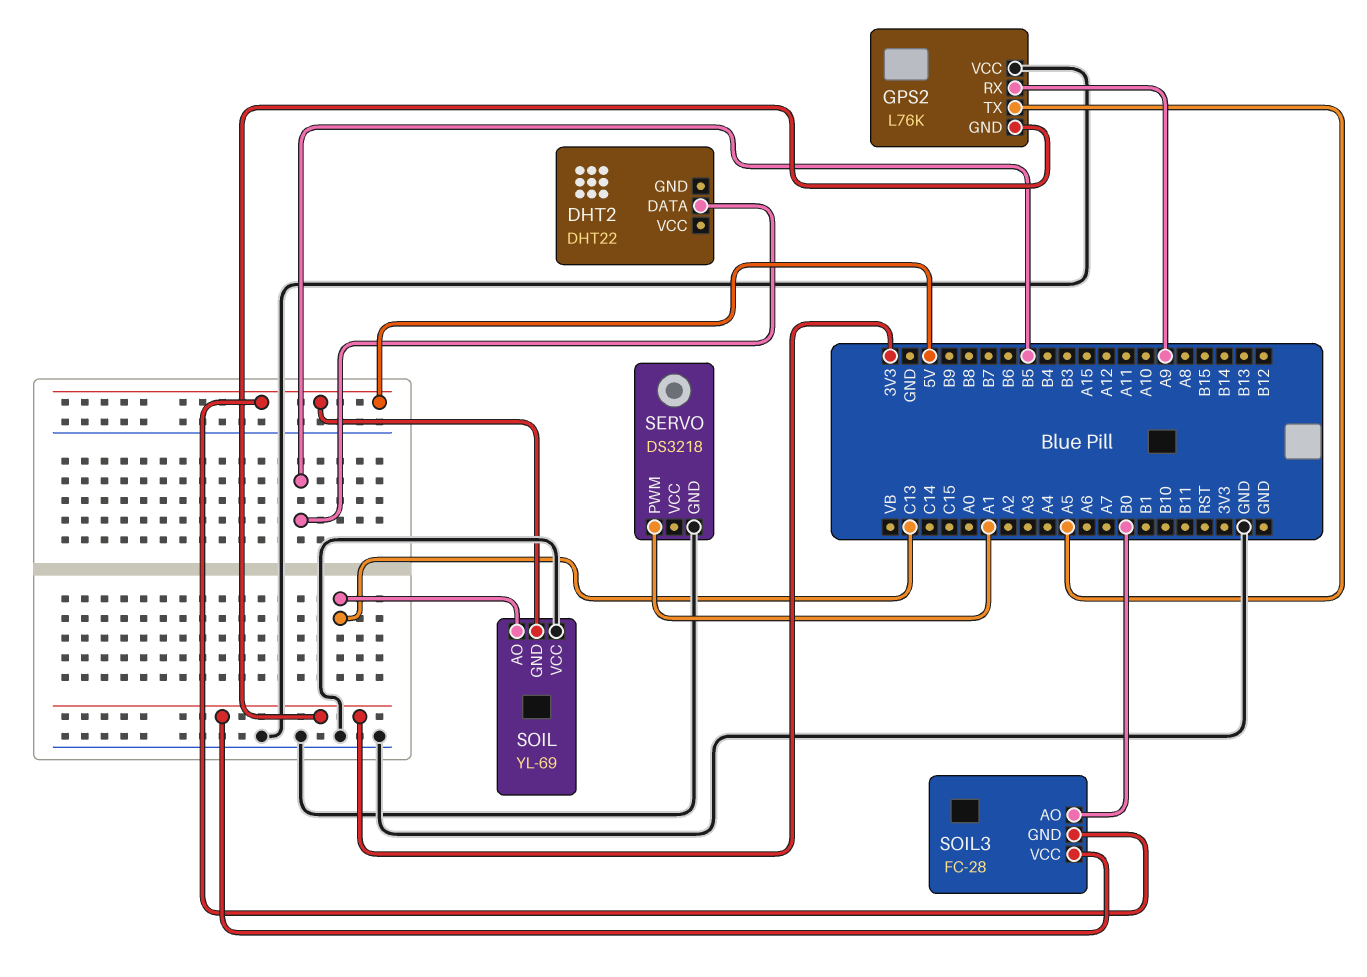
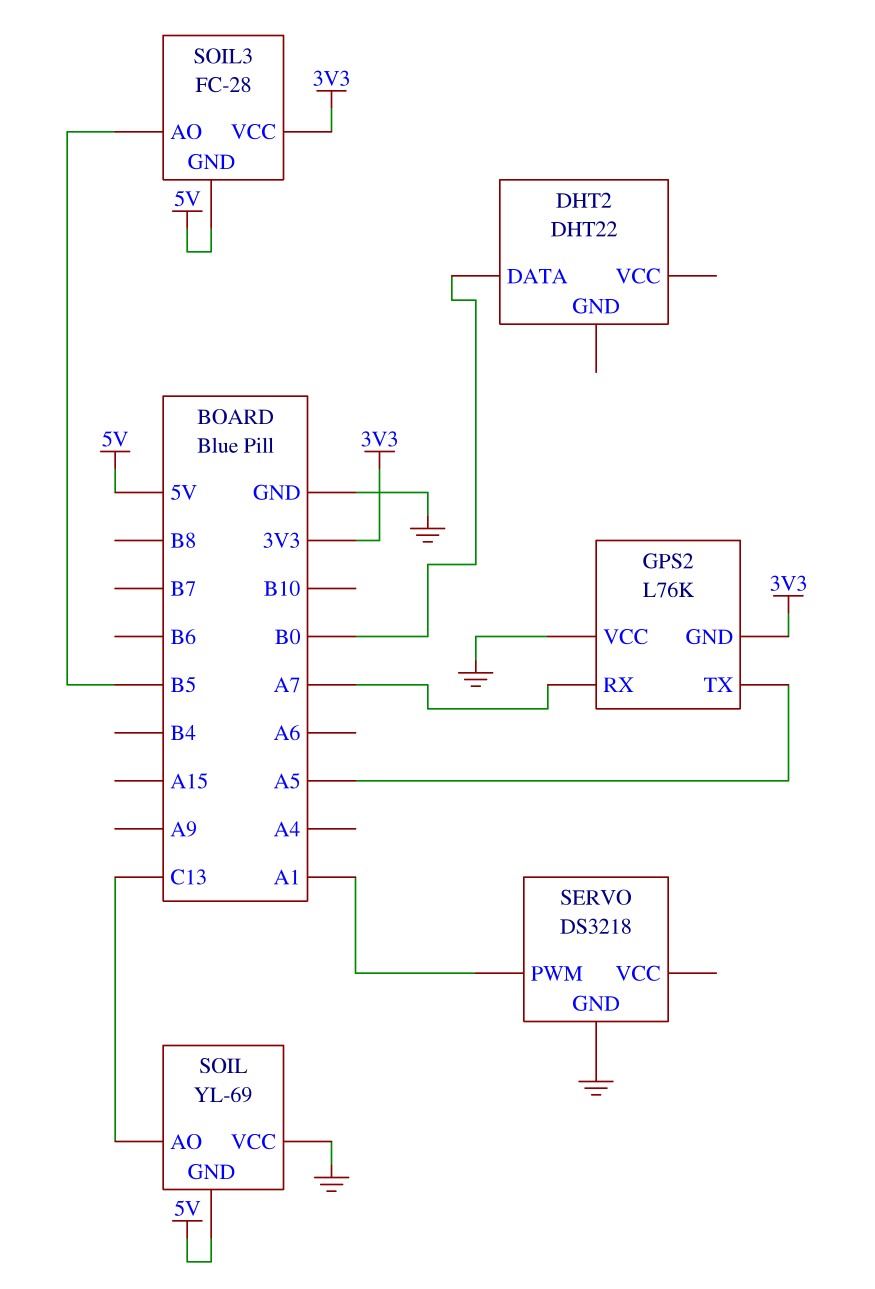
DHT2 pin DATA: B5 -> B0
GPS2 pin RX: A9 -> A7
SOIL3 pin AO: B0 -> B5

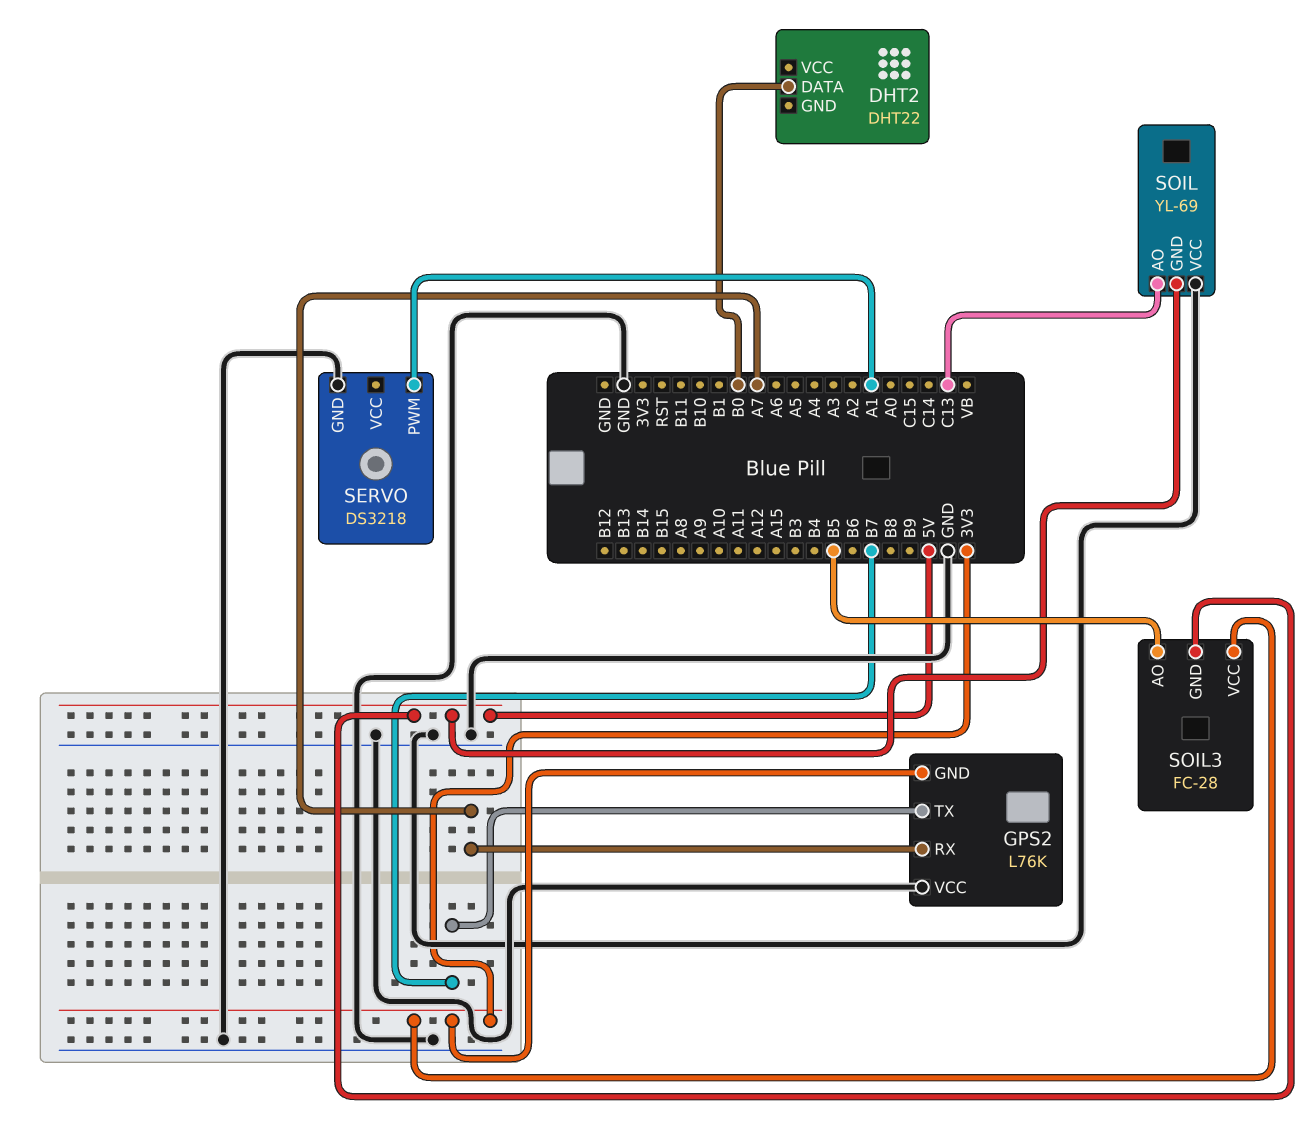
GPS2 pin TX: A5 -> B7

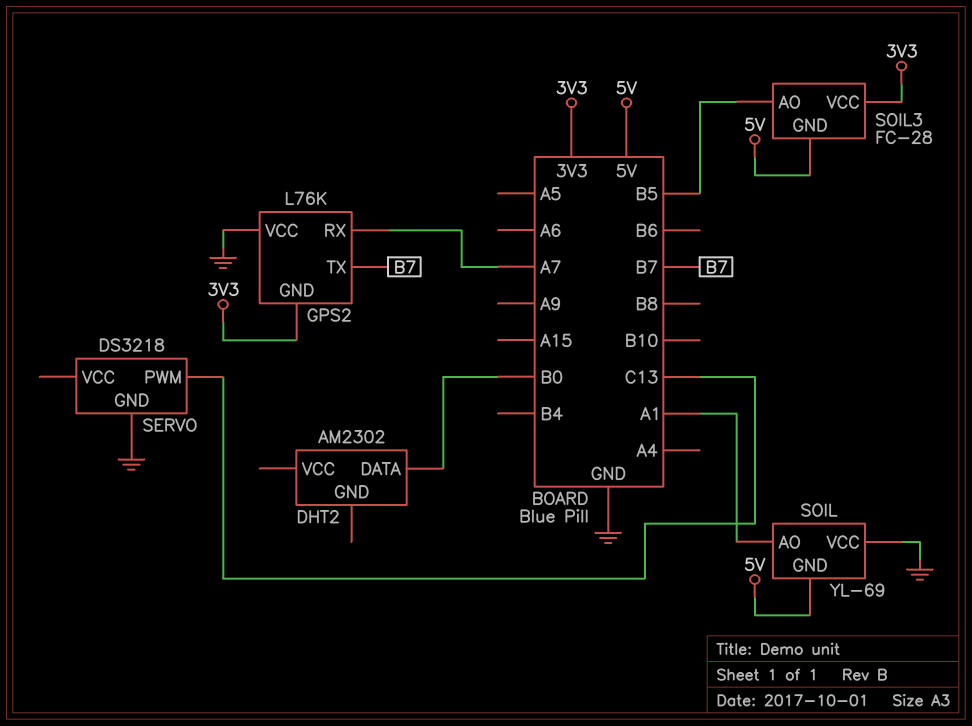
DHT2: DHT22 -> AM2302
SERVO pin PWM: A1 -> C13
SOIL pin AO: C13 -> A1

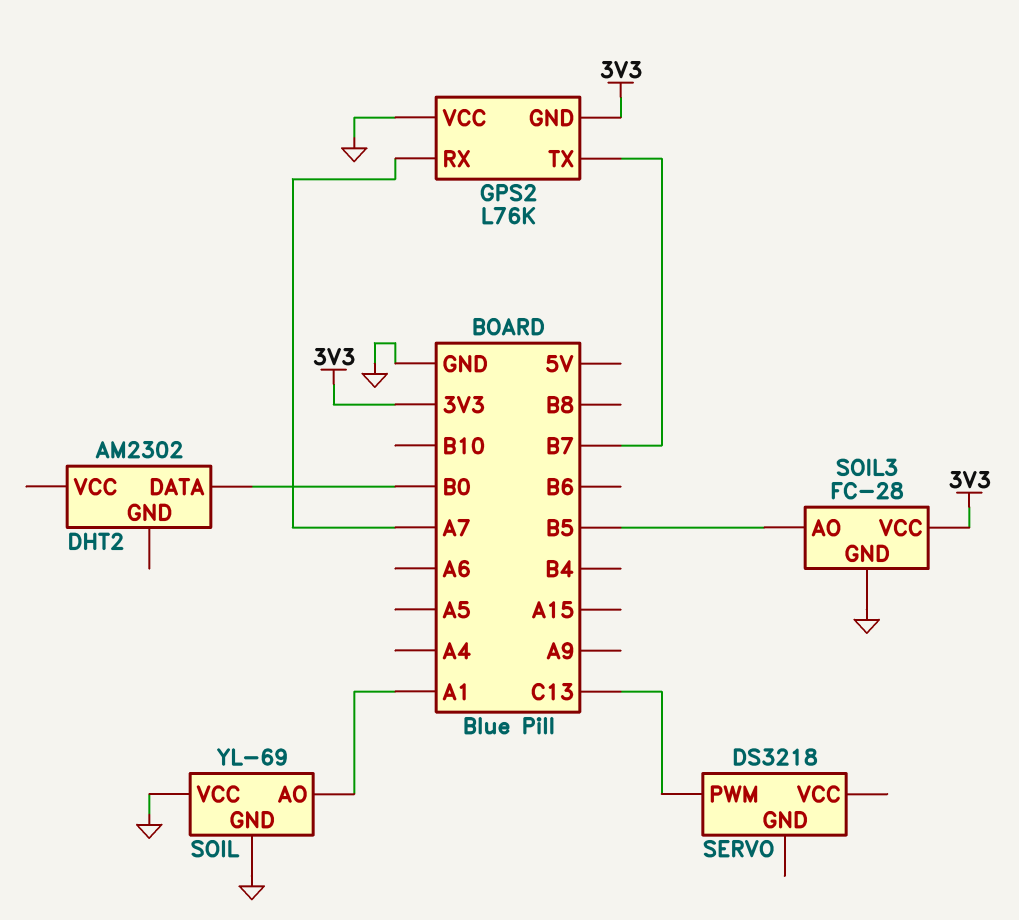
SERVO pin GND: GND -> none
SOIL pin GND: 5V -> GND
SOIL3 pin GND: 5V -> GND

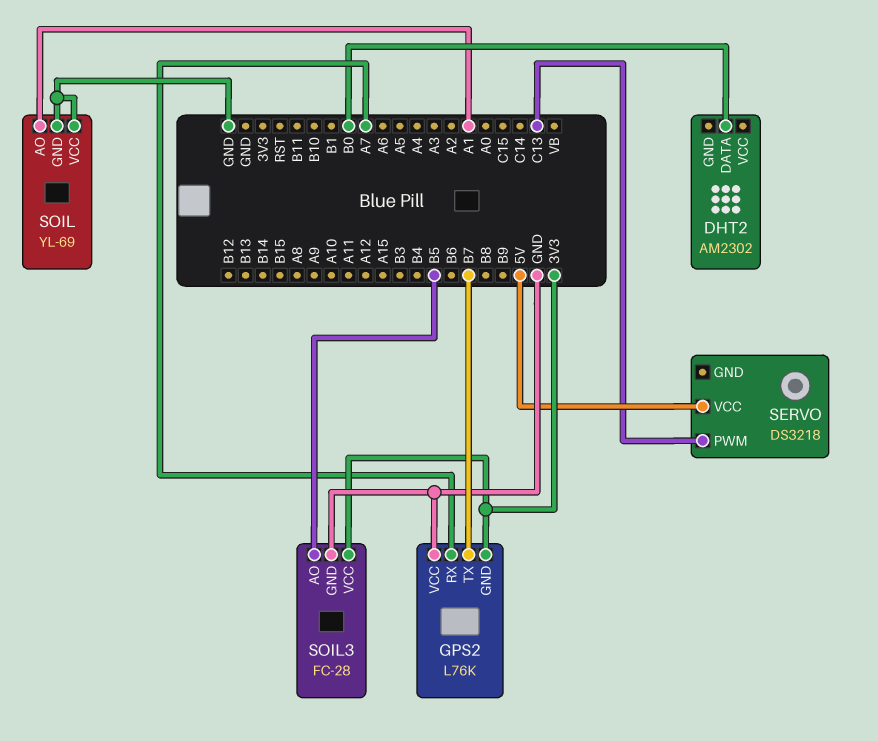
SERVO pin VCC: none -> 5V

